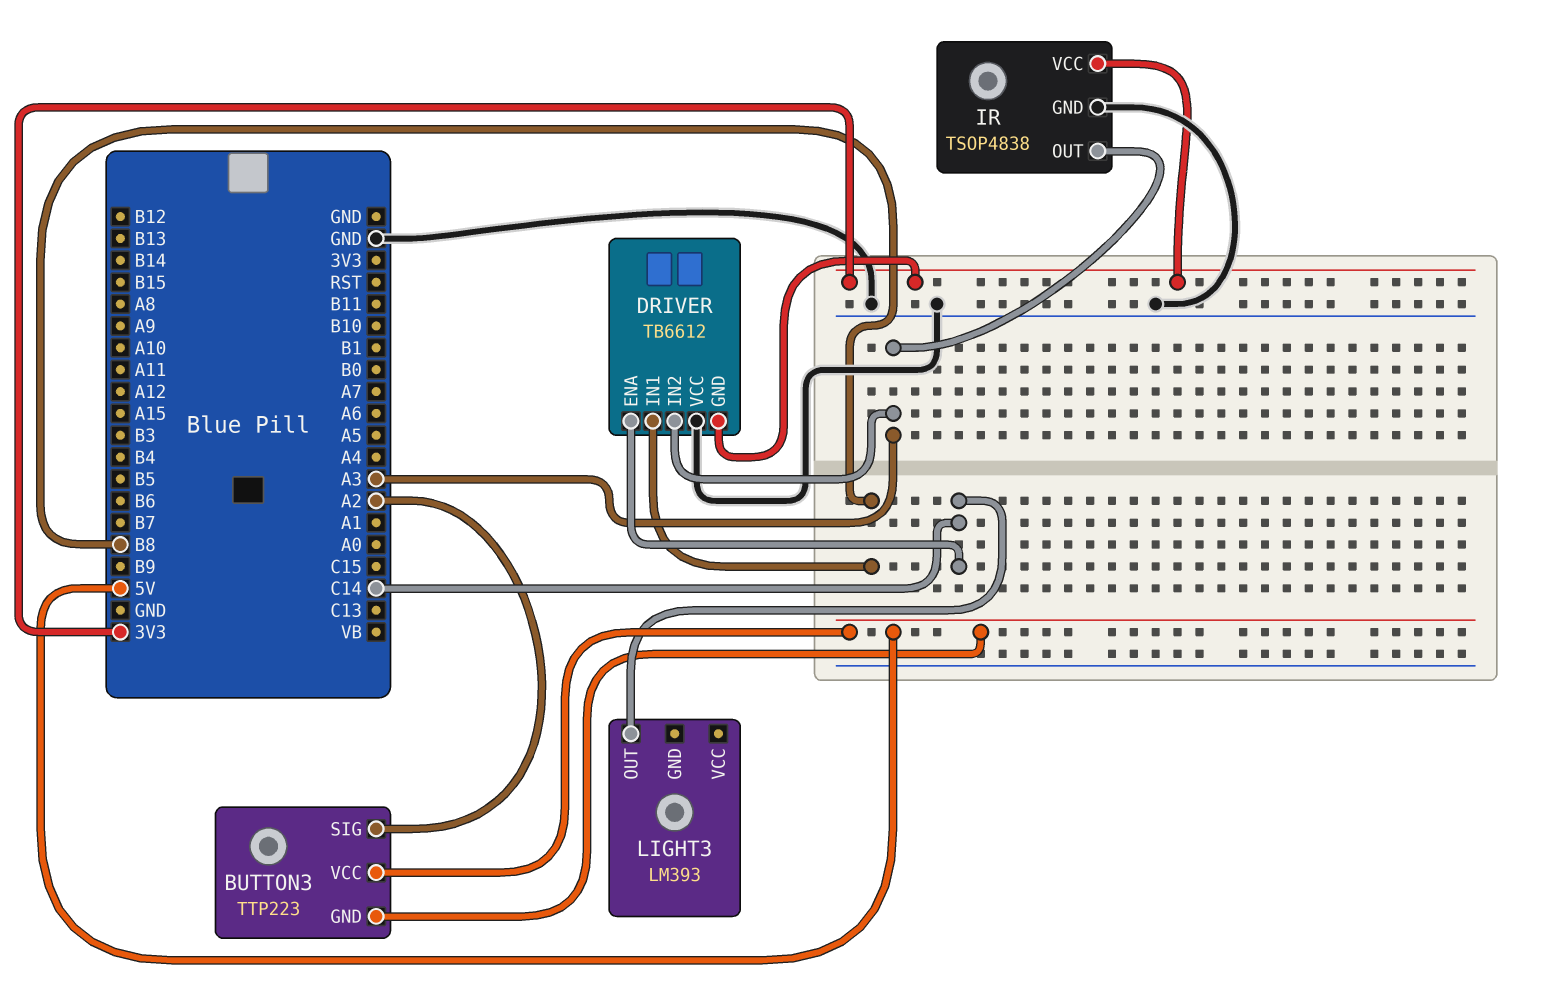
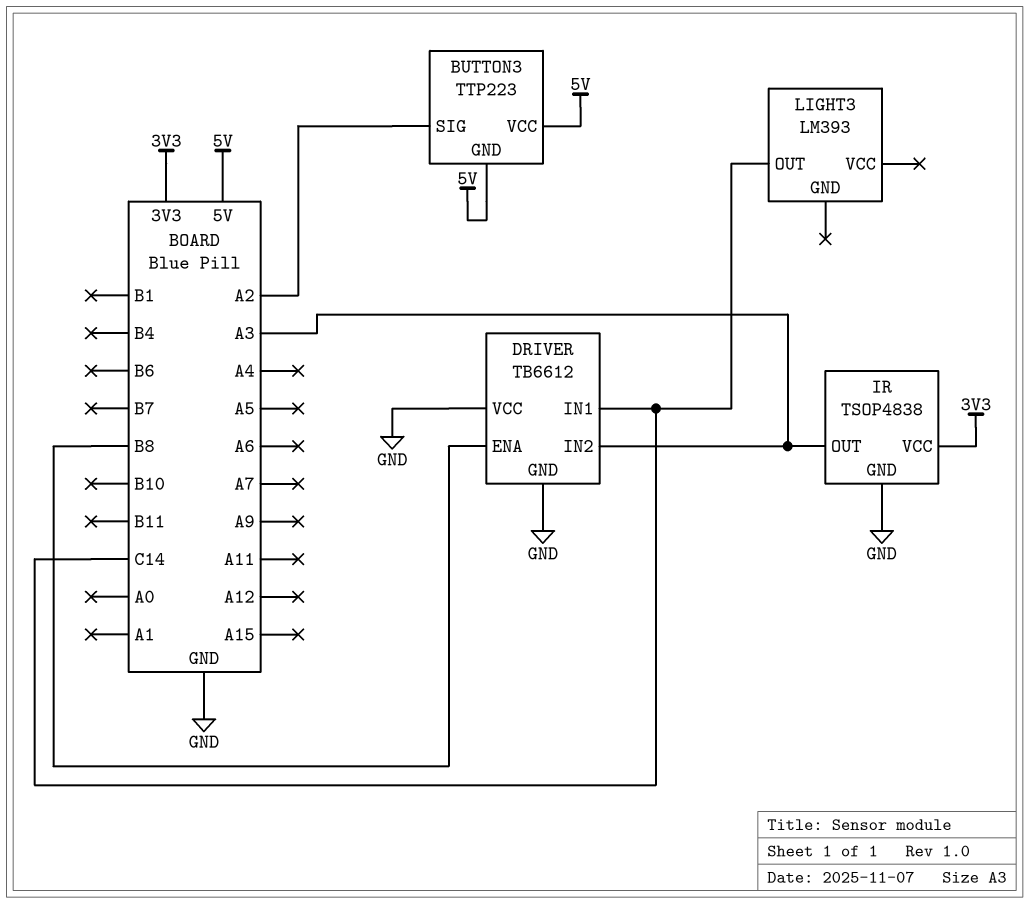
DRIVER pin ENA: C14 -> B8
DRIVER pin GND: 3V3 -> GND
DRIVER pin IN1: B8 -> C14

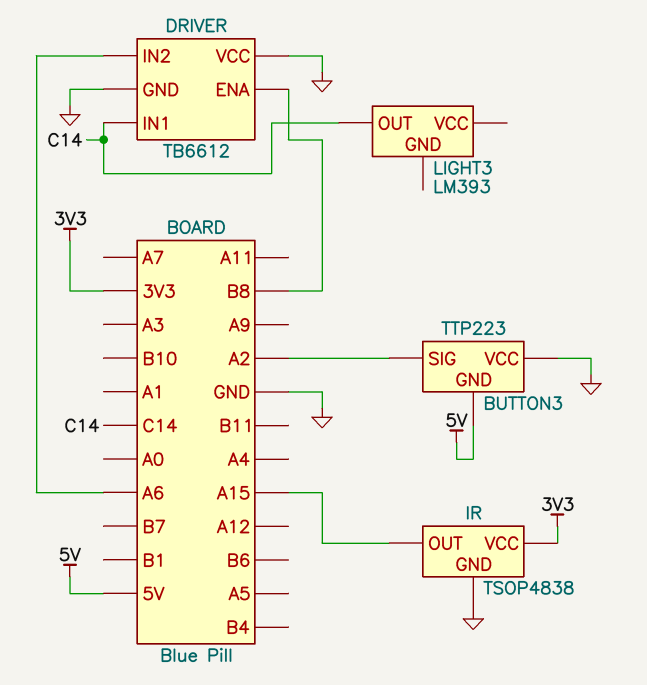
BUTTON3 pin VCC: 5V -> GND
DRIVER pin IN2: A3 -> A6
IR pin OUT: A3 -> A15

